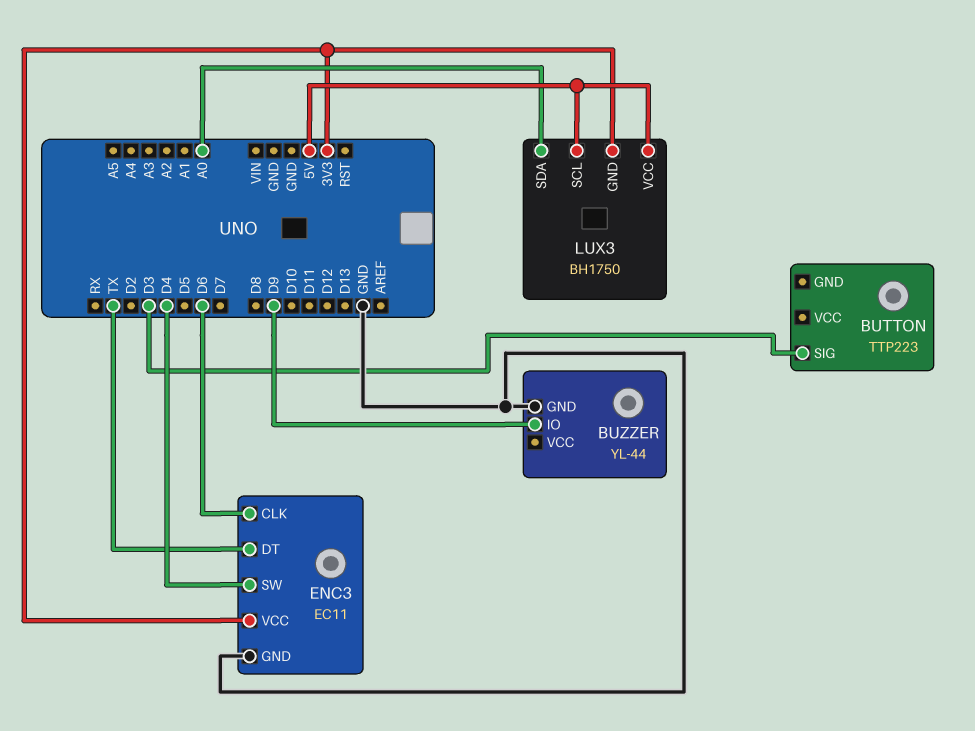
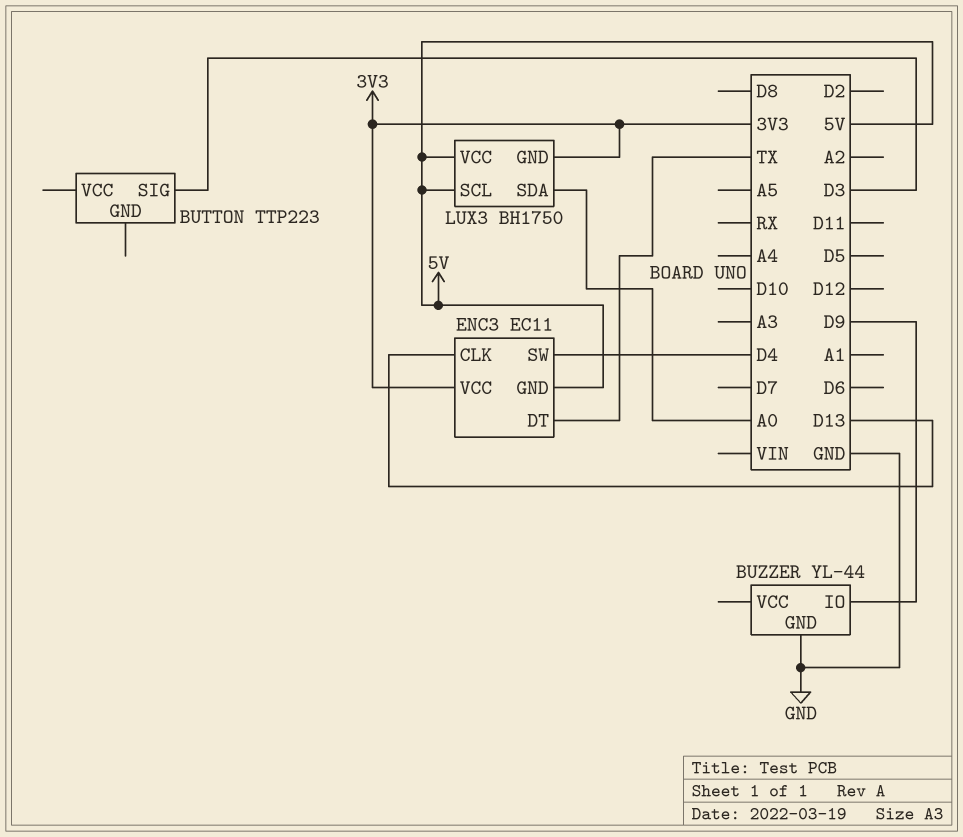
ENC3 pin CLK: D6 -> D13
ENC3 pin GND: GND -> 5V

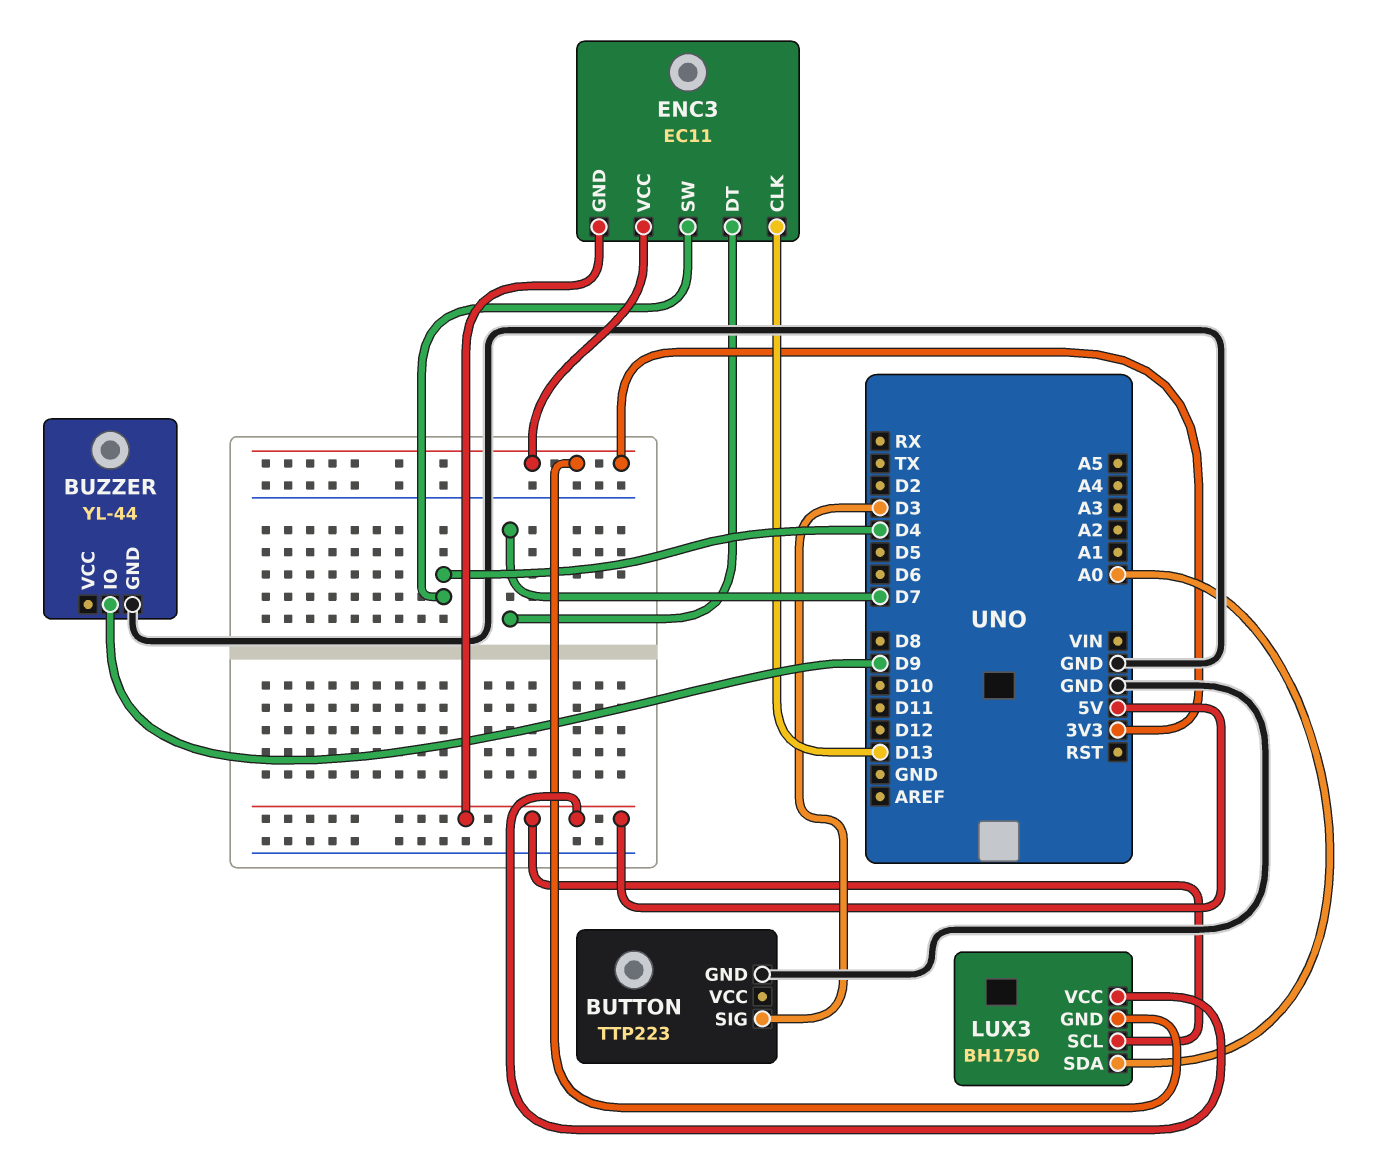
BUTTON pin GND: none -> GND
ENC3 pin DT: TX -> D7

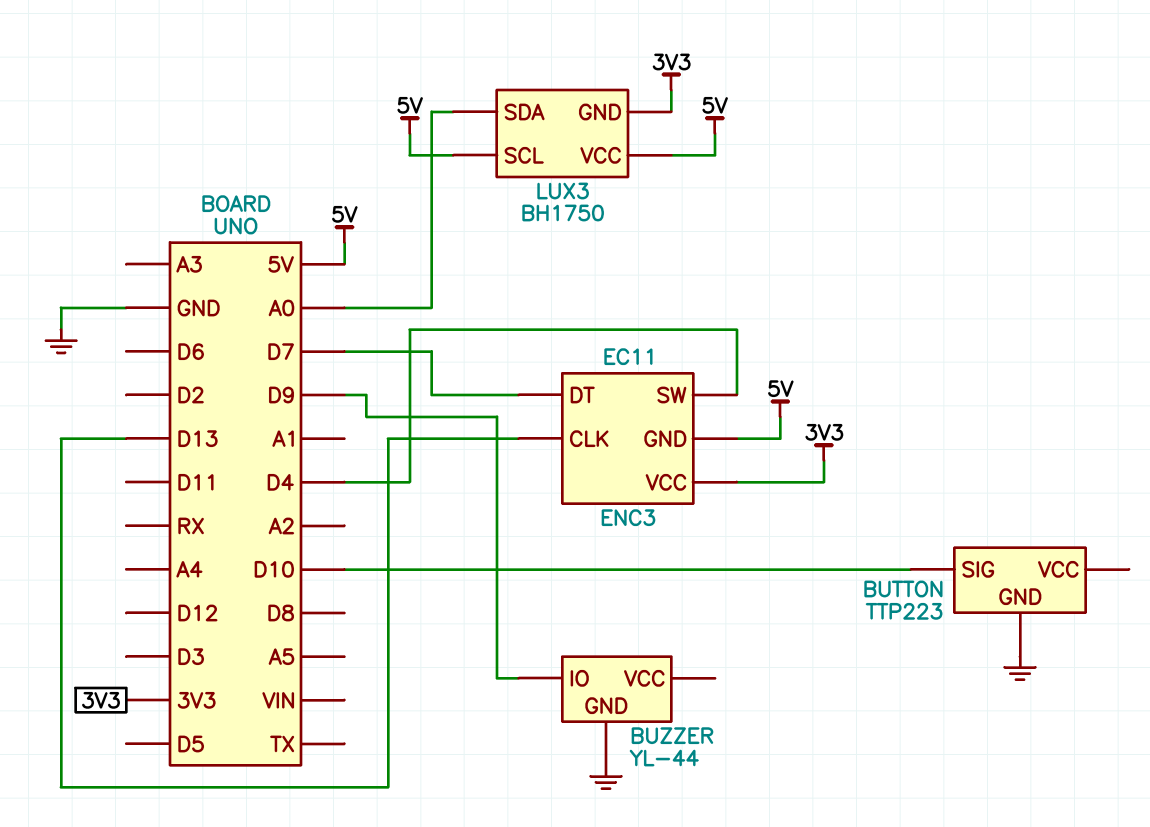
BUTTON pin SIG: D3 -> D10

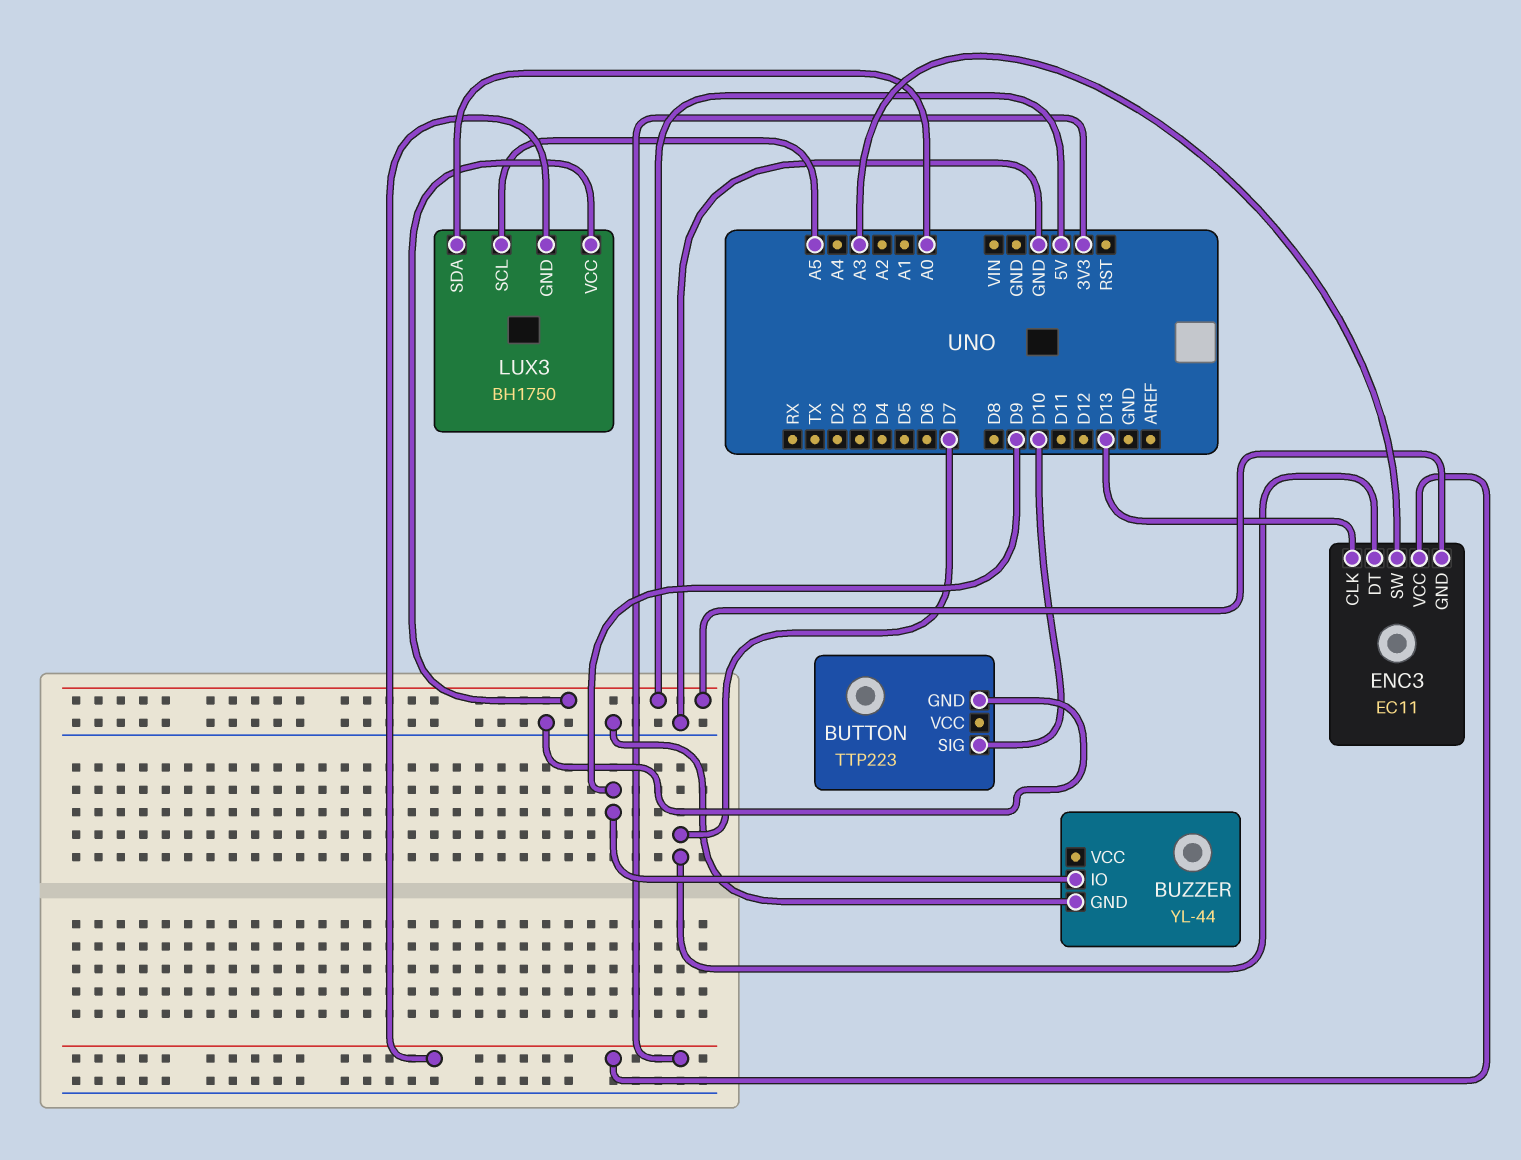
ENC3 pin SW: D4 -> A3
LUX3 pin SCL: 5V -> A5

